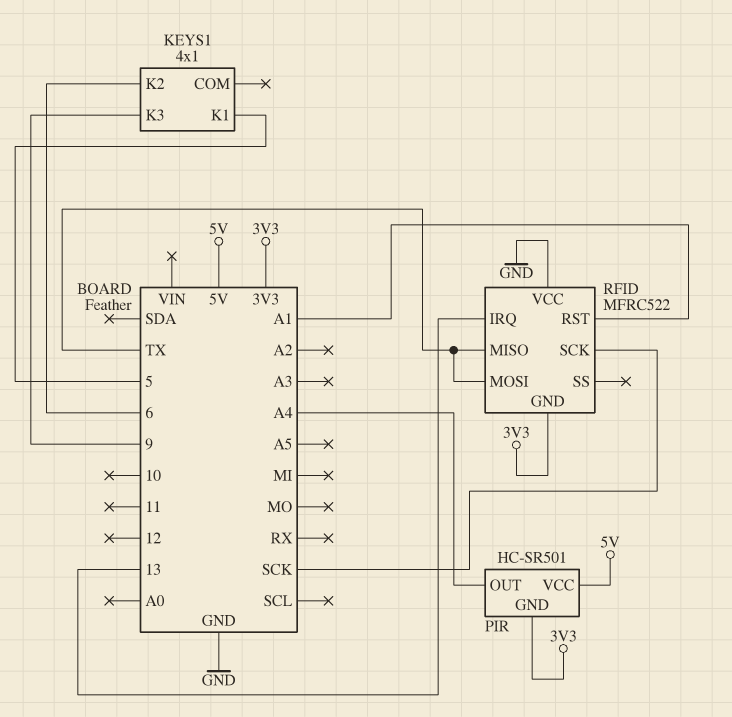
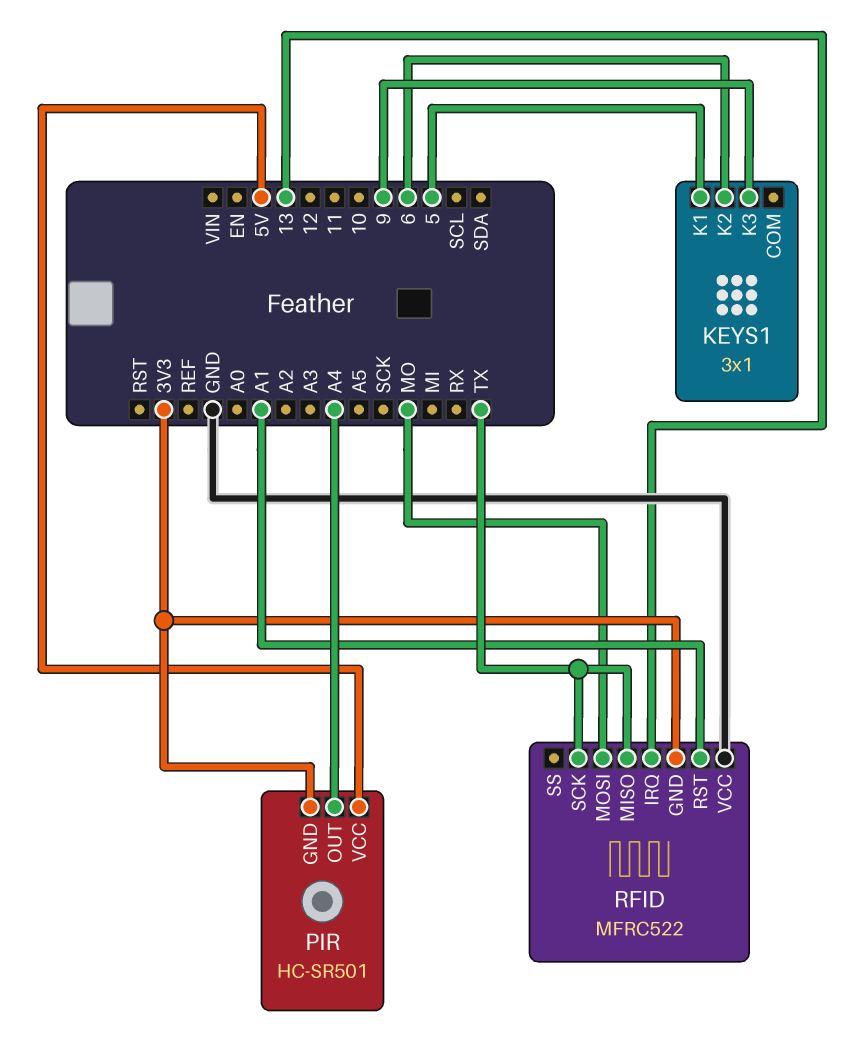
KEYS1: 4x1 -> 3x1
RFID pin MOSI: TX -> MO
RFID pin SCK: SCK -> TX

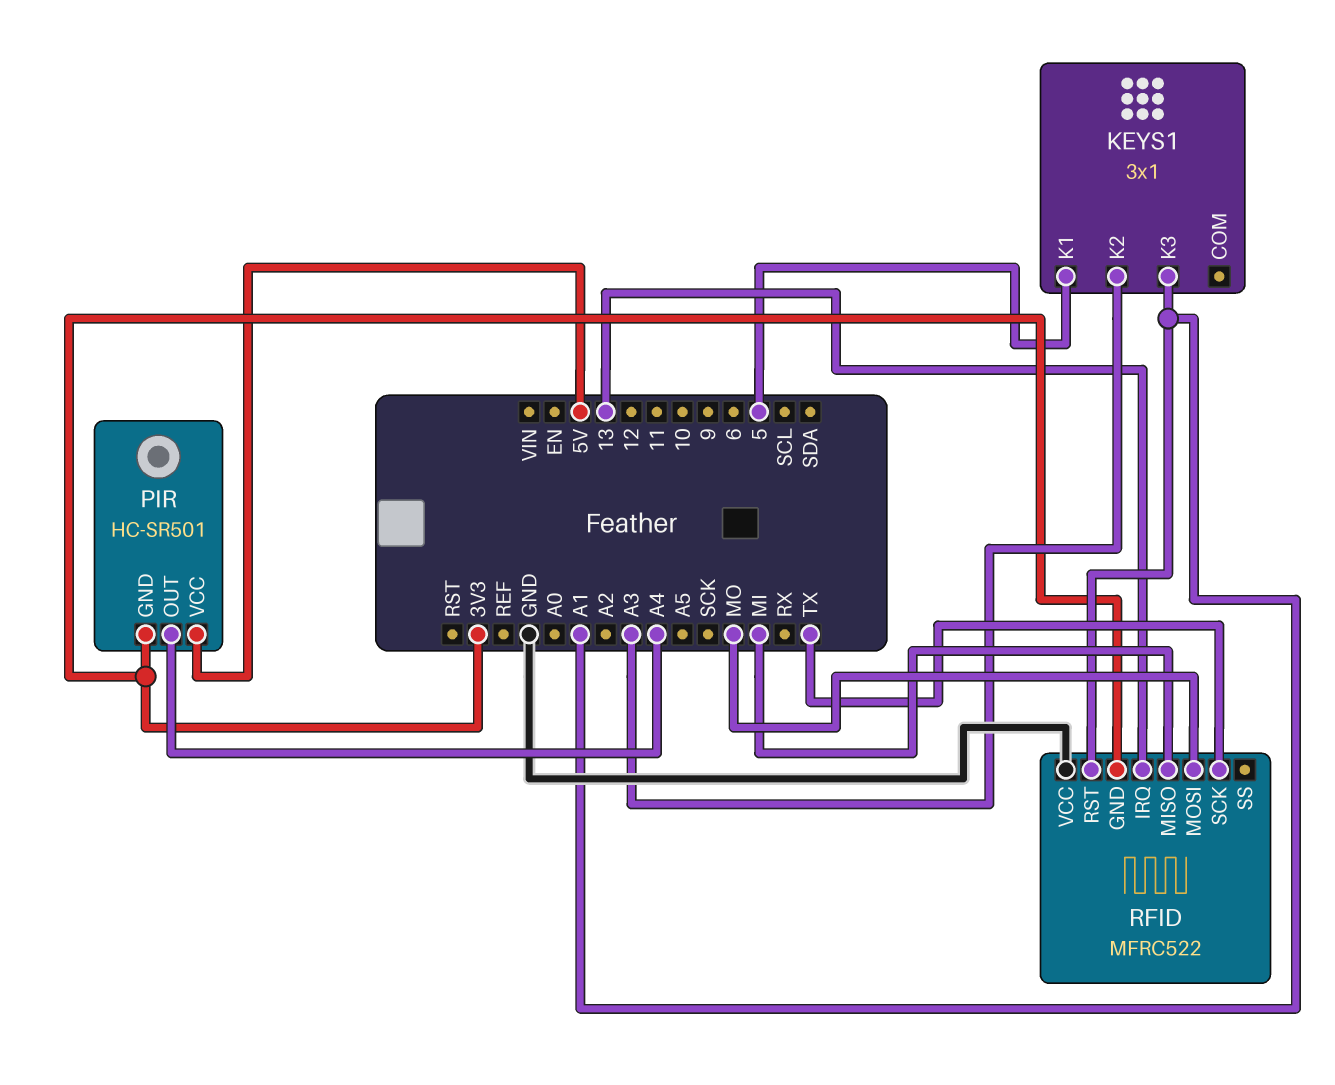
KEYS1 pin K2: 6 -> A3
KEYS1 pin K3: 9 -> A1
RFID pin MISO: TX -> MI

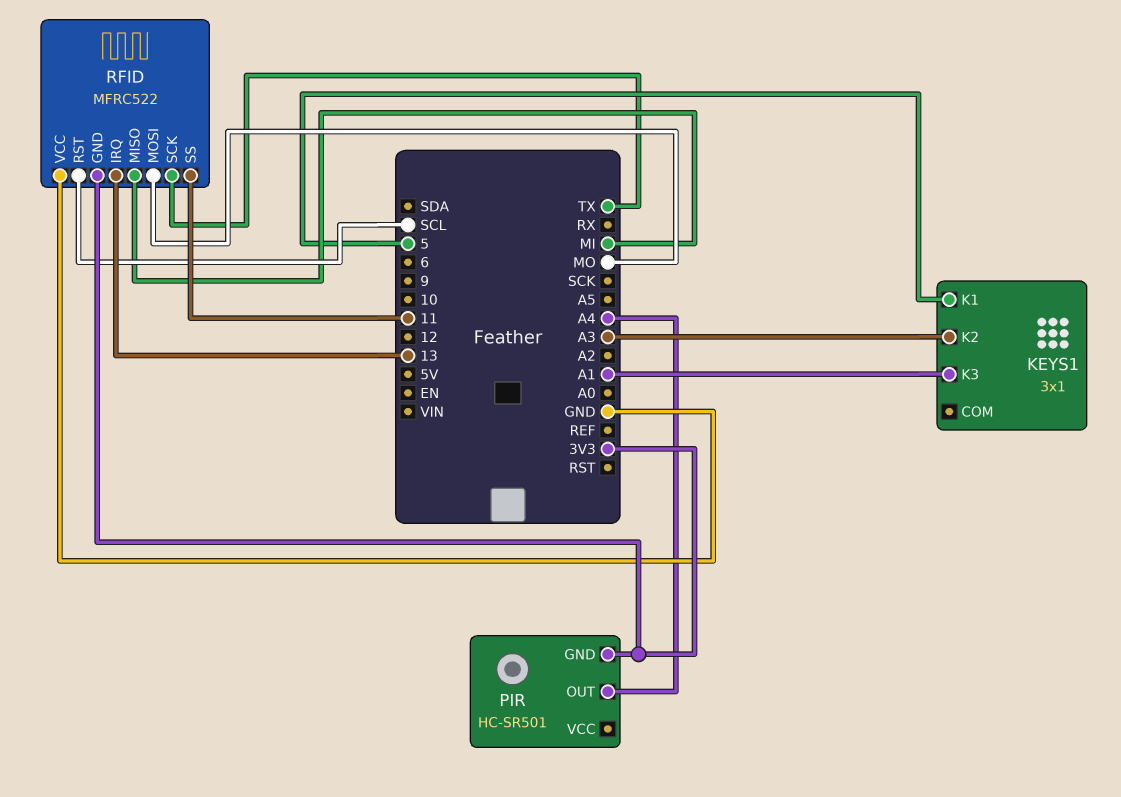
PIR pin VCC: 5V -> none
RFID pin RST: A1 -> SCL
RFID pin SS: none -> 11

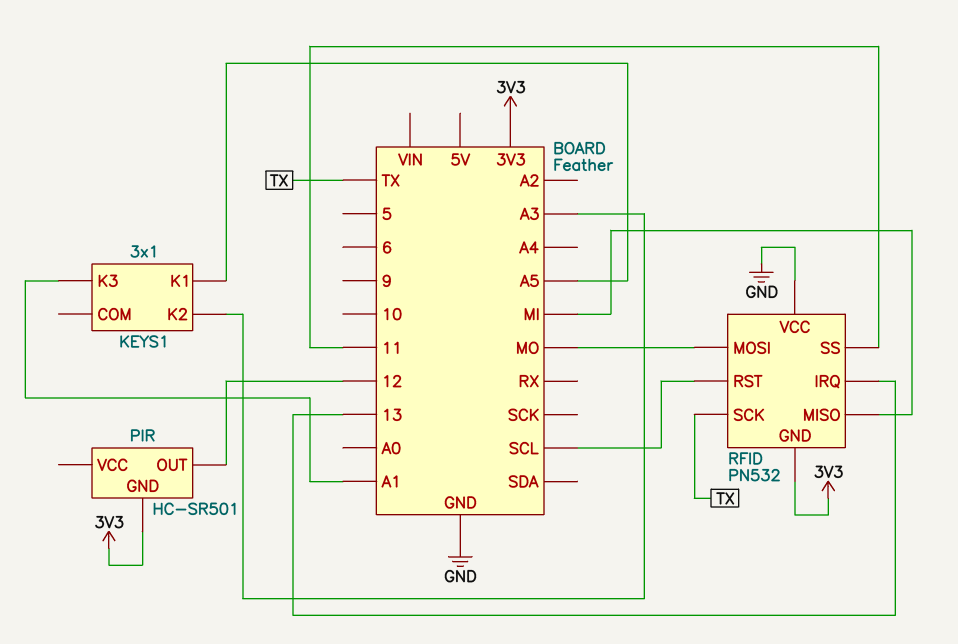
KEYS1 pin K1: 5 -> A5
PIR pin OUT: A4 -> 12
RFID: MFRC522 -> PN532

